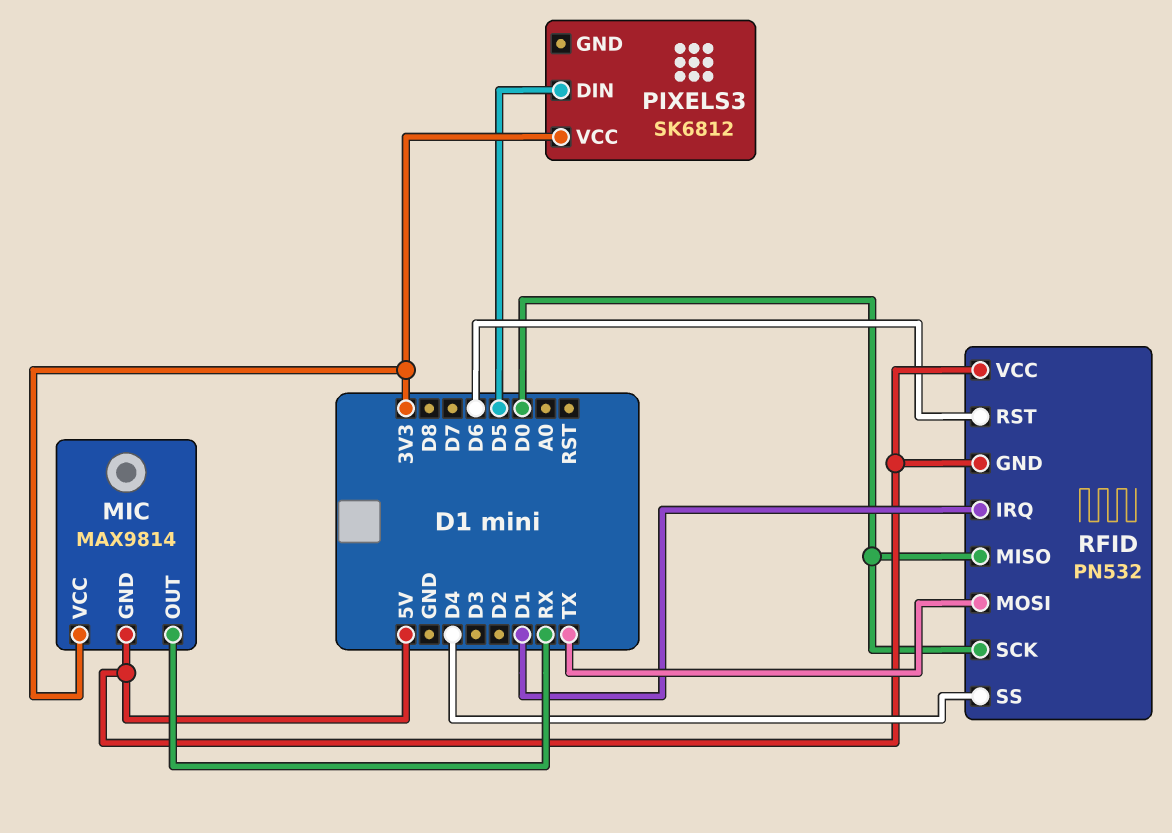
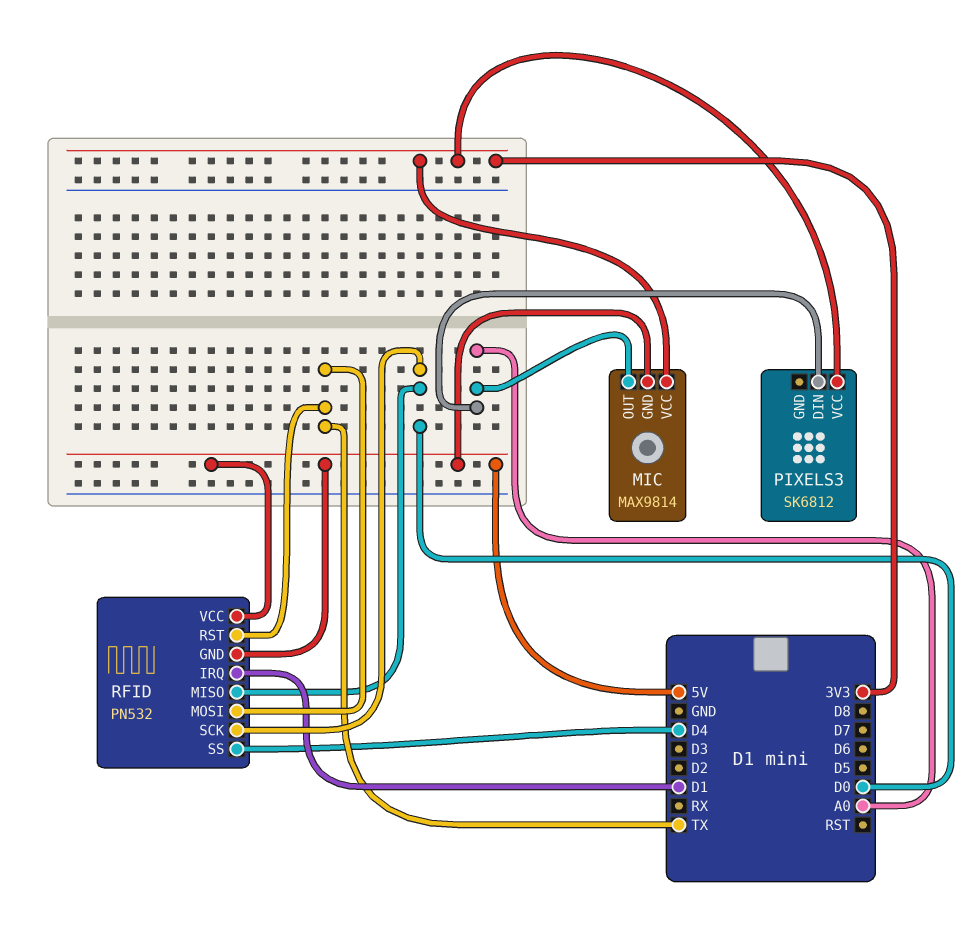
MIC pin OUT: RX -> A0
PIXELS3 pin DIN: D5 -> A0
RFID pin RST: D6 -> TX

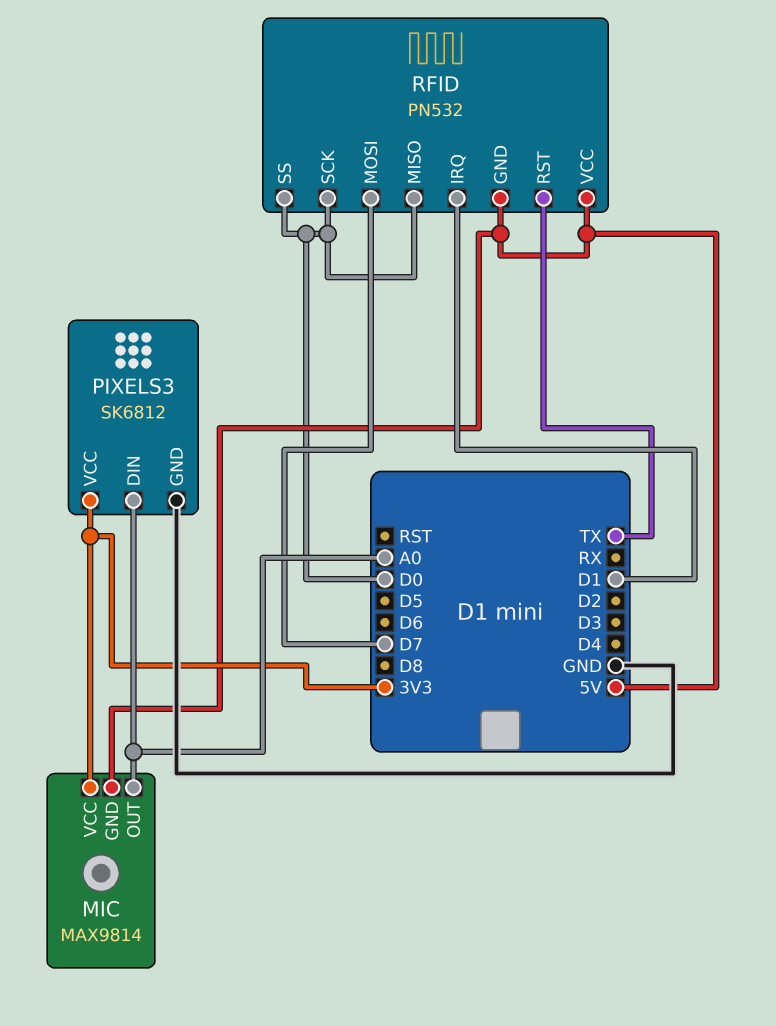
PIXELS3 pin GND: none -> GND
RFID pin MOSI: TX -> D7
RFID pin SS: D4 -> D0

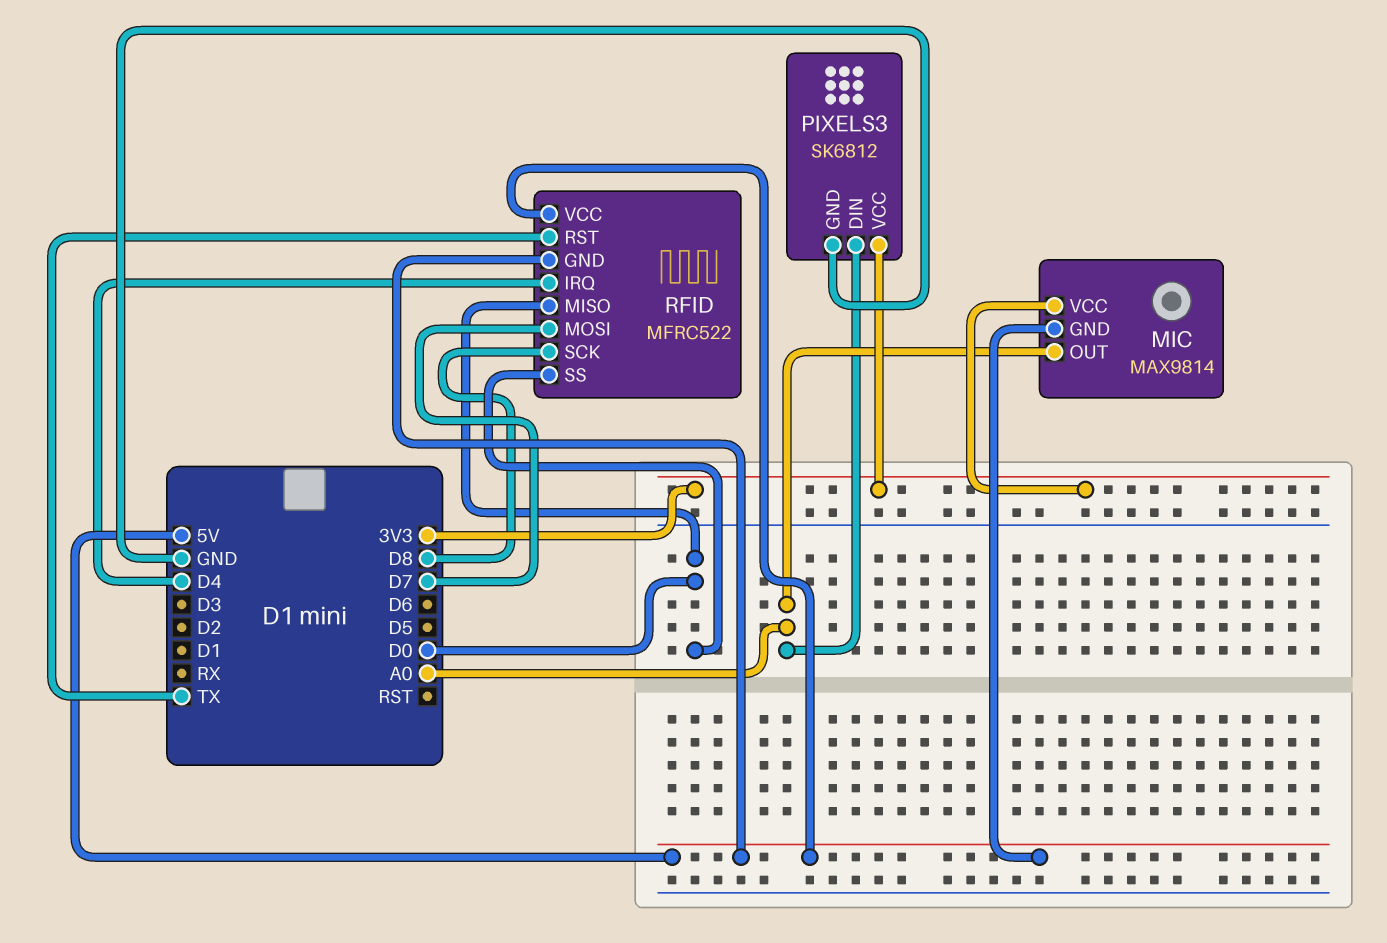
RFID: PN532 -> MFRC522
RFID pin IRQ: D1 -> D4
RFID pin SCK: D0 -> D8

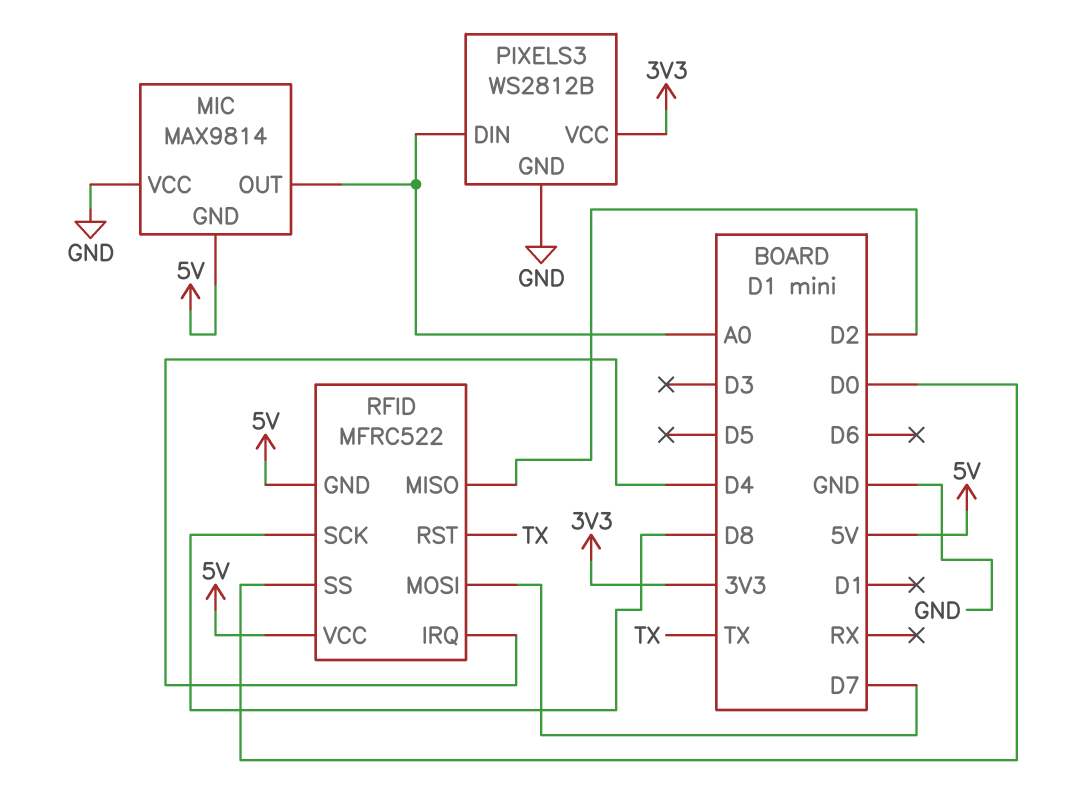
MIC pin VCC: 3V3 -> GND
PIXELS3: SK6812 -> WS2812B
RFID pin MISO: D0 -> D2

